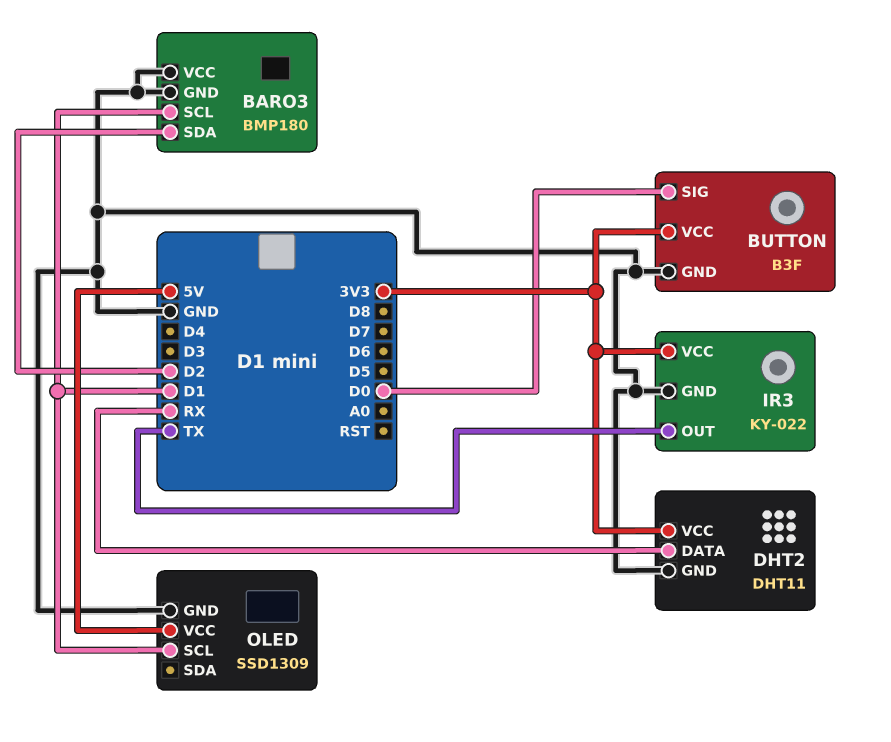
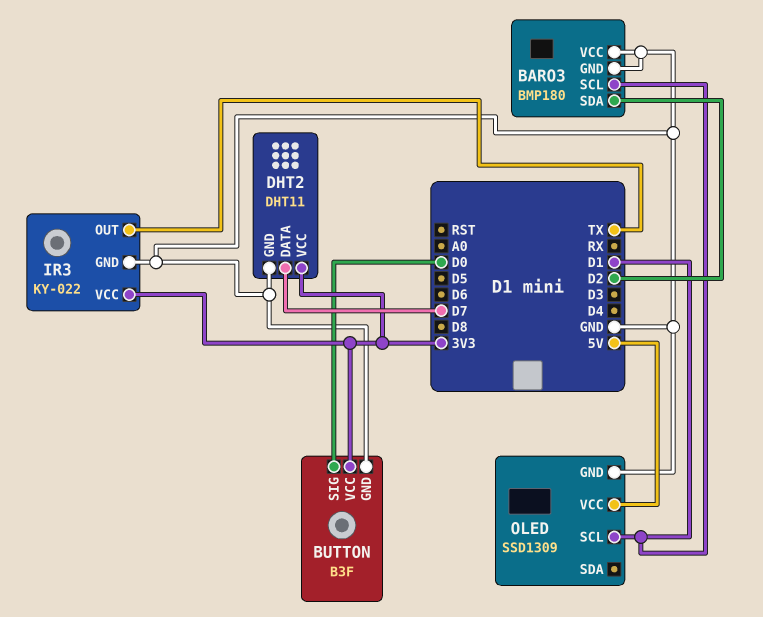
DHT2 pin DATA: RX -> D7

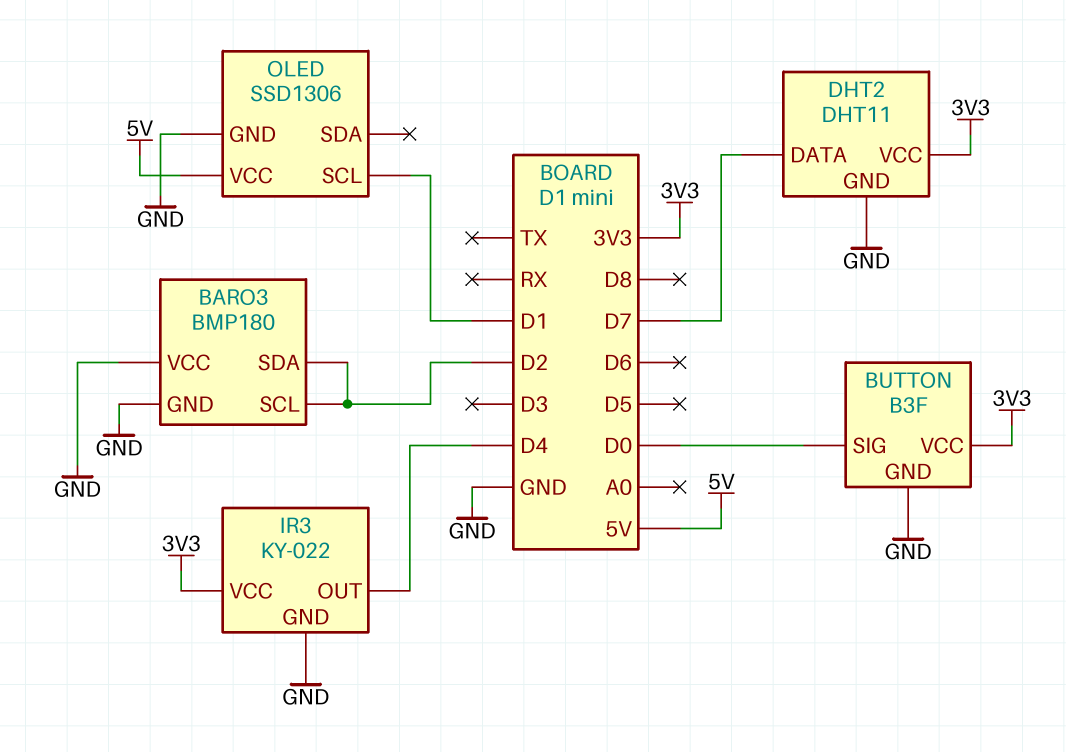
BARO3 pin SCL: D1 -> D2
IR3 pin OUT: TX -> D4
OLED: SSD1309 -> SSD1306

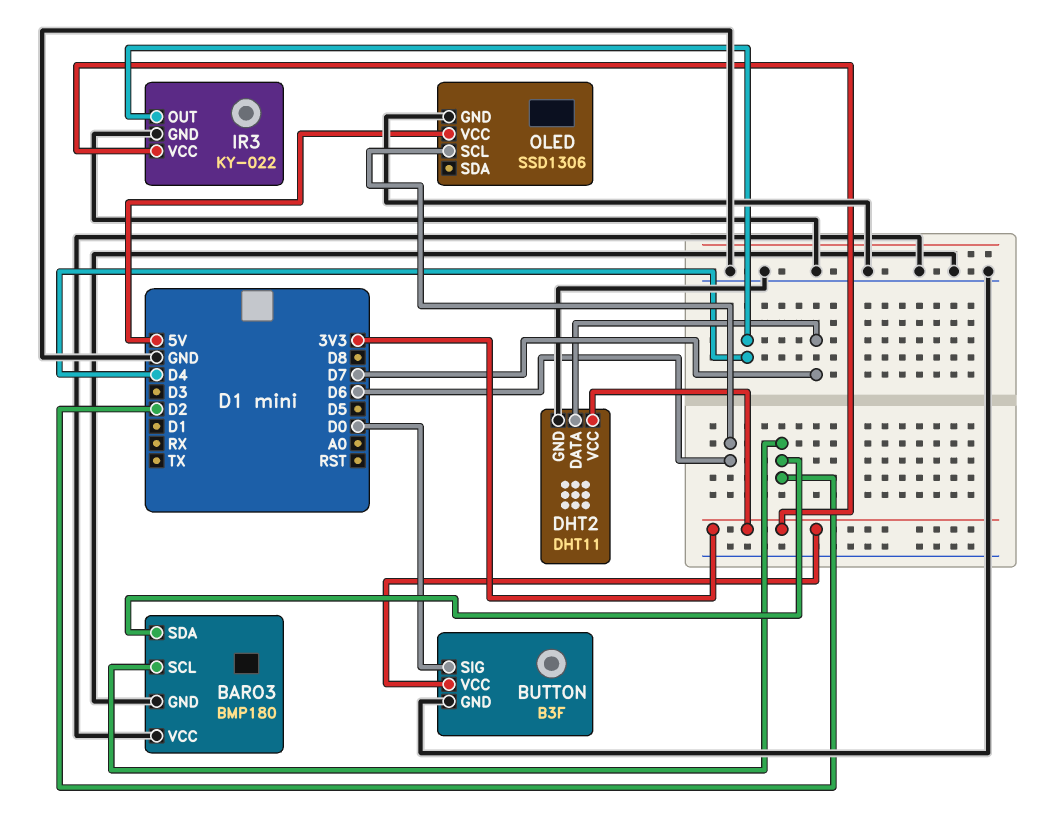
OLED pin SCL: D1 -> D6

